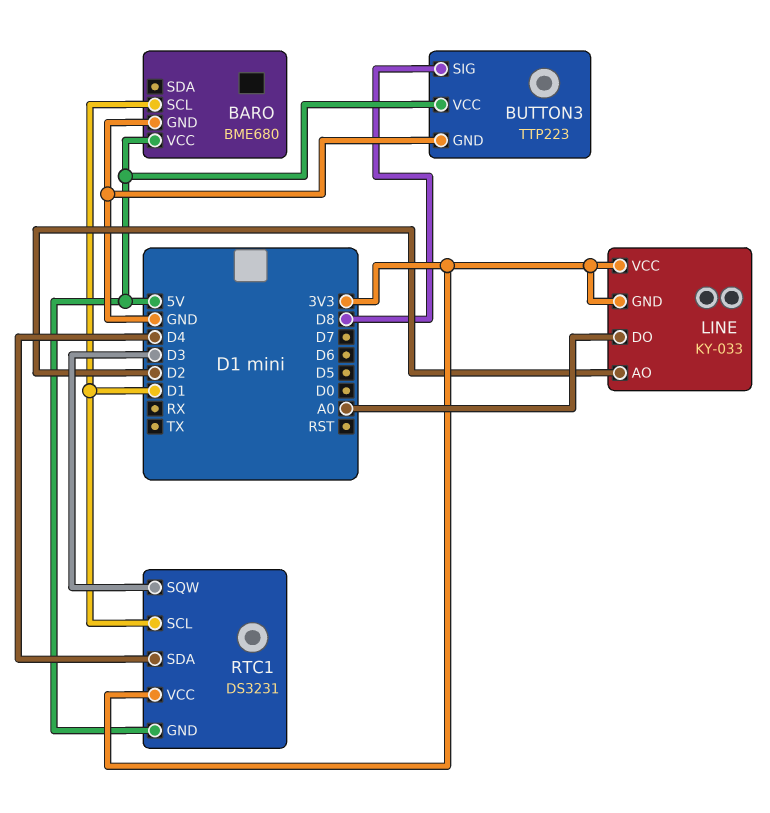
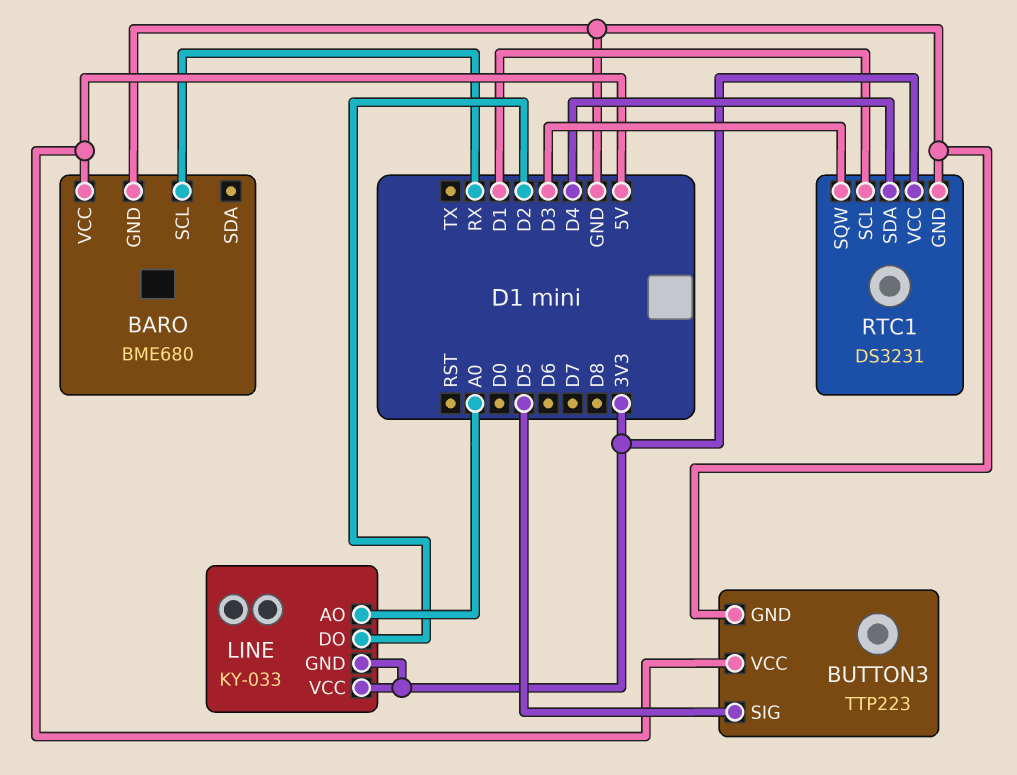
BARO pin SCL: D1 -> RX
BUTTON3 pin SIG: D8 -> D5
LINE pin AO: D2 -> A0
LINE pin DO: A0 -> D2
RTC1 pin GND: 5V -> GND

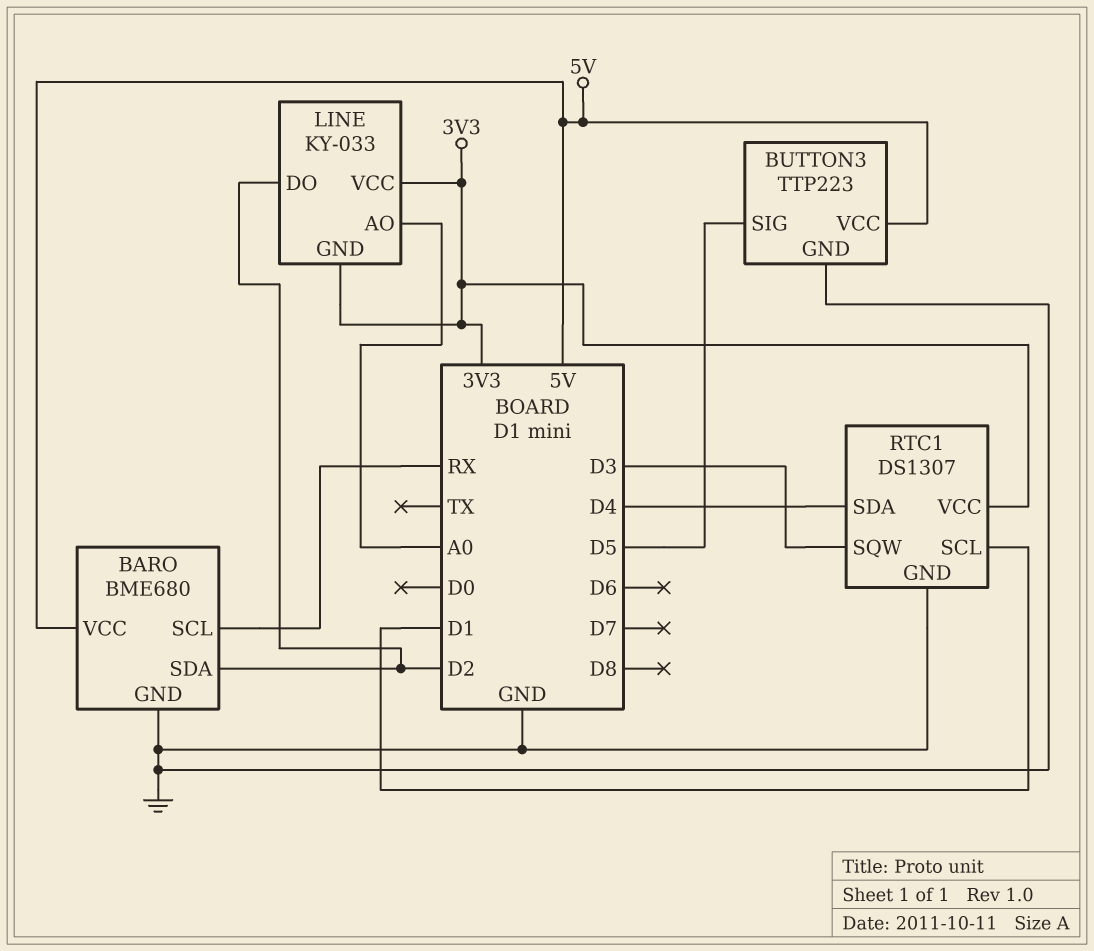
BARO pin SDA: none -> D2
RTC1: DS3231 -> DS1307

